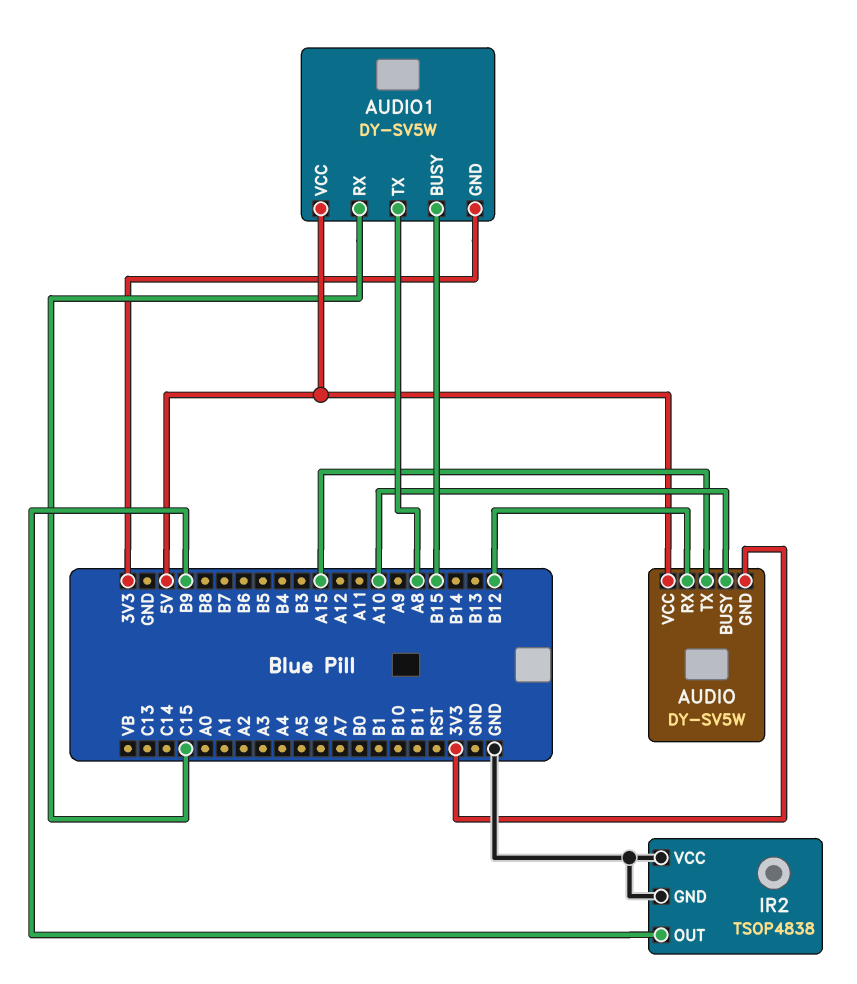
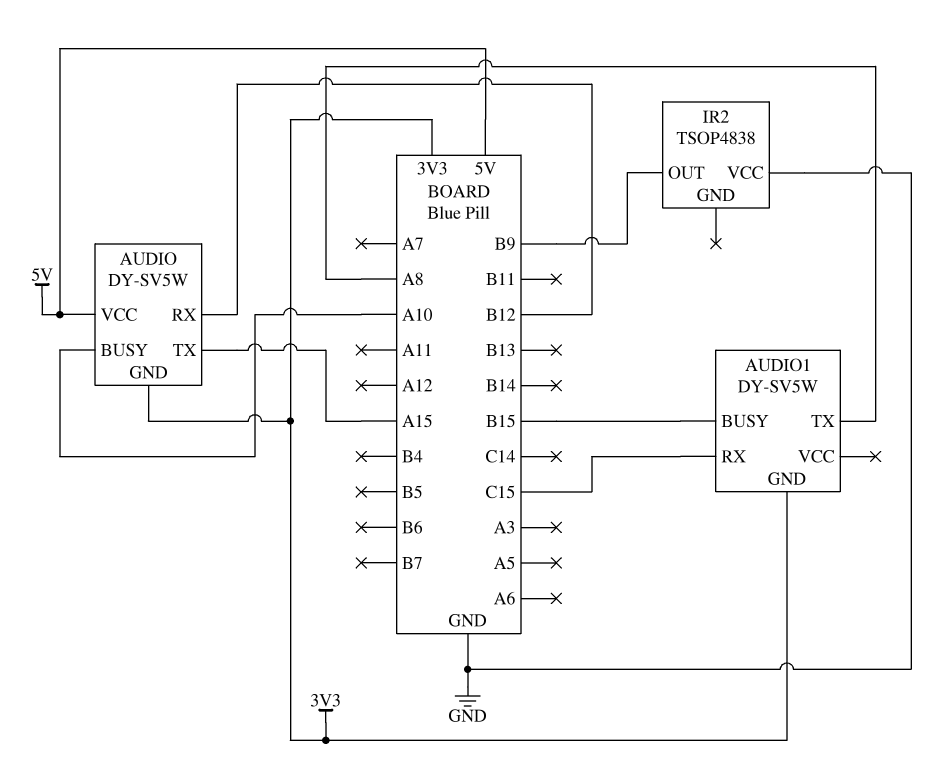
AUDIO1 pin VCC: 5V -> none
IR2 pin GND: GND -> none

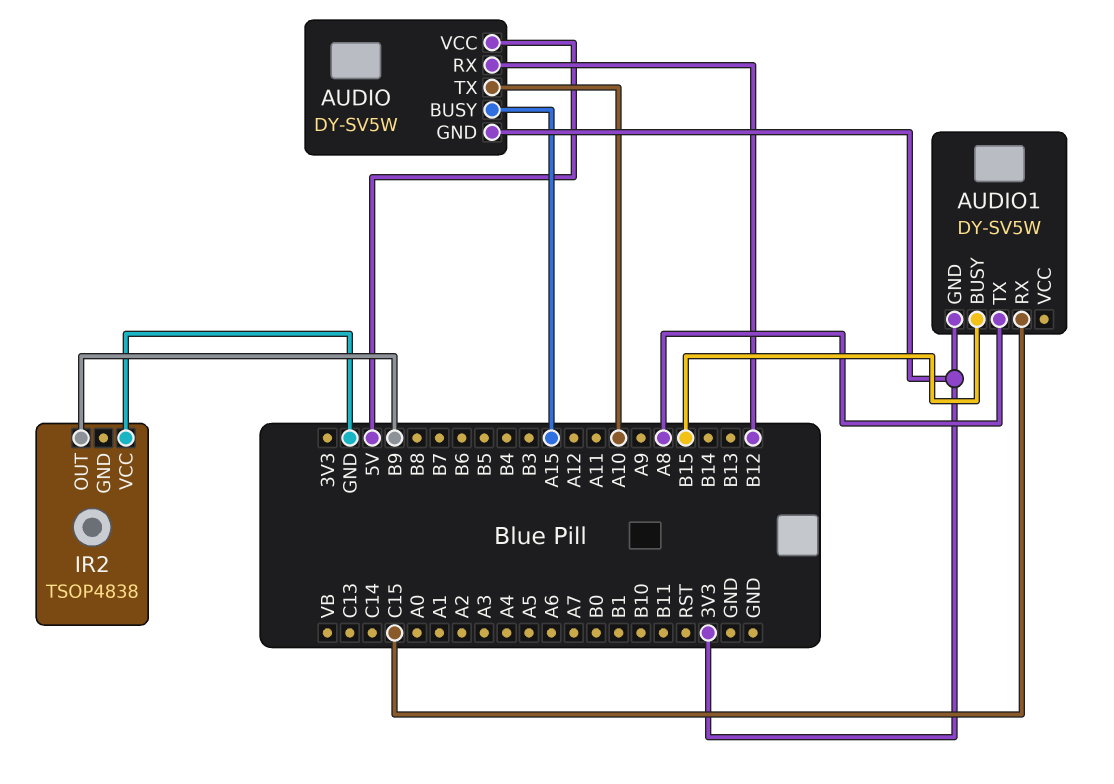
AUDIO pin BUSY: A10 -> A15
AUDIO pin TX: A15 -> A10

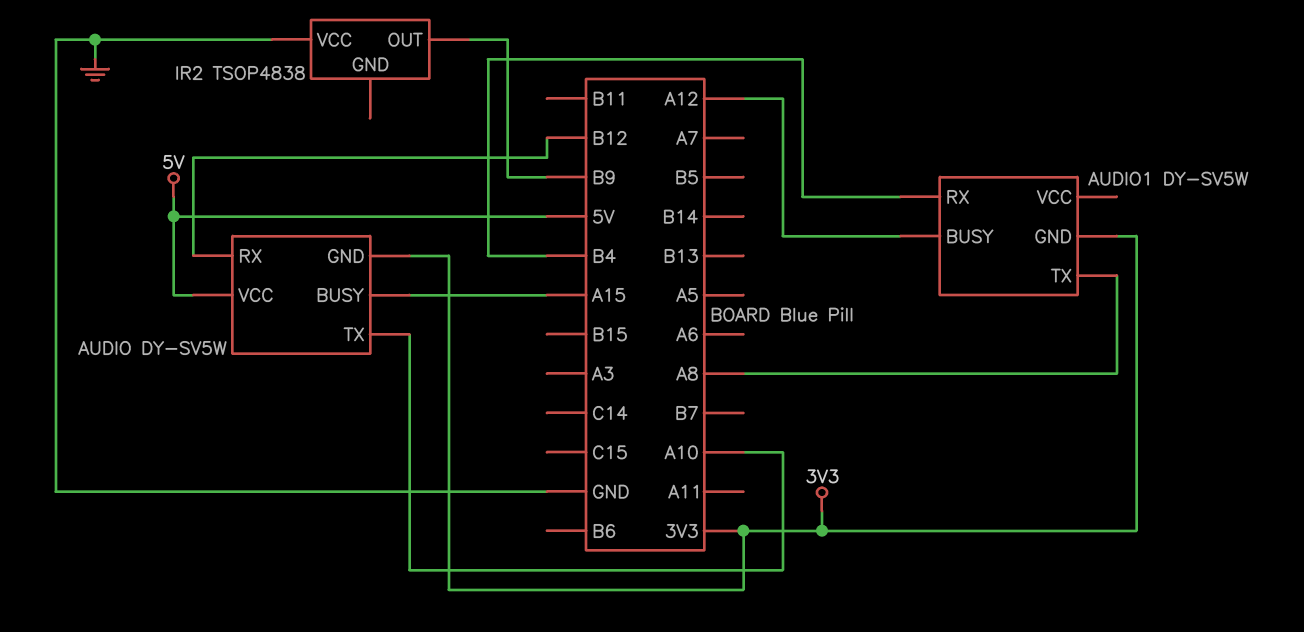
AUDIO1 pin BUSY: B15 -> A12
AUDIO1 pin RX: C15 -> B4

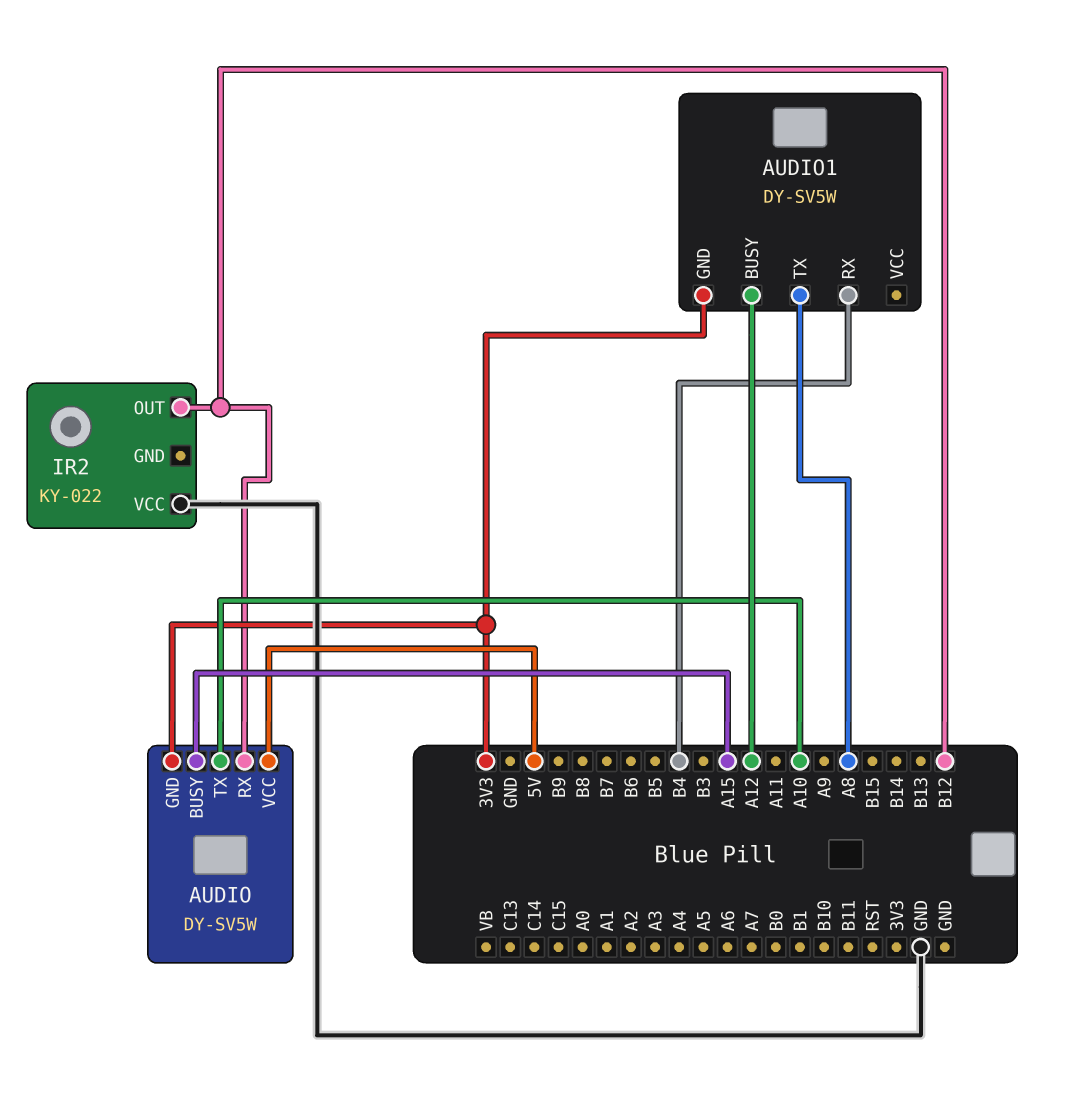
IR2: TSOP4838 -> KY-022
IR2 pin OUT: B9 -> B12

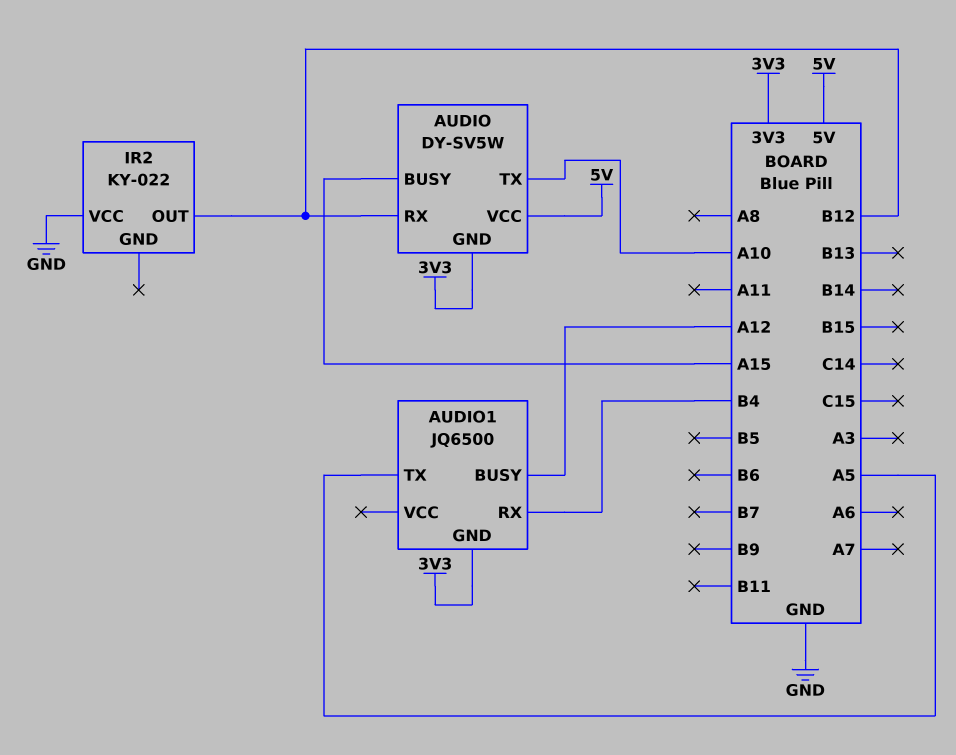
AUDIO1: DY-SV5W -> JQ6500
AUDIO1 pin TX: A8 -> A5

